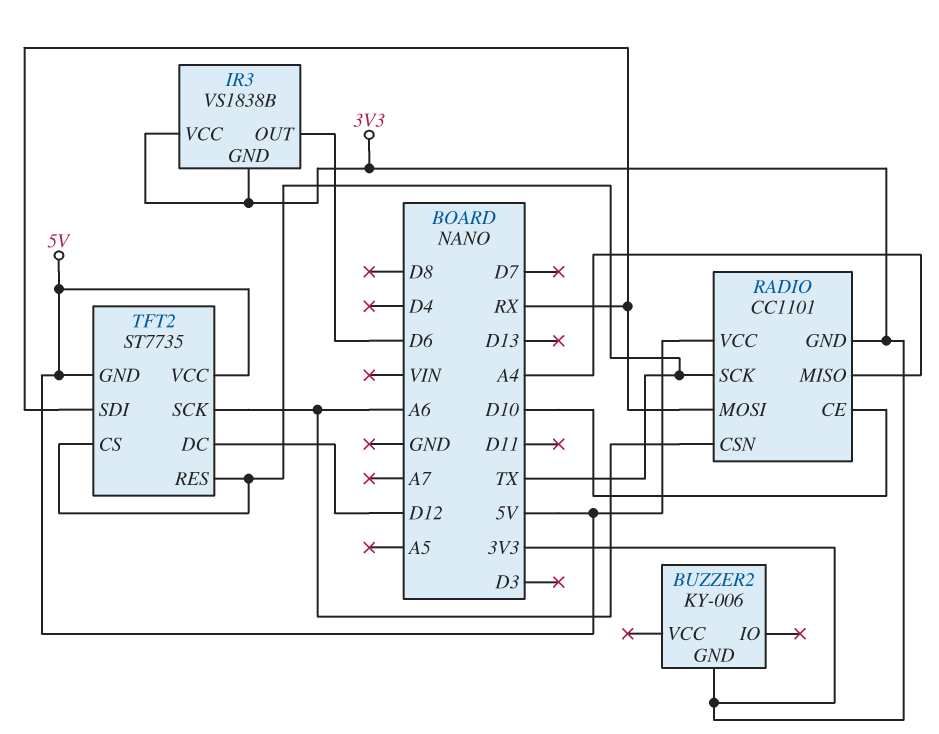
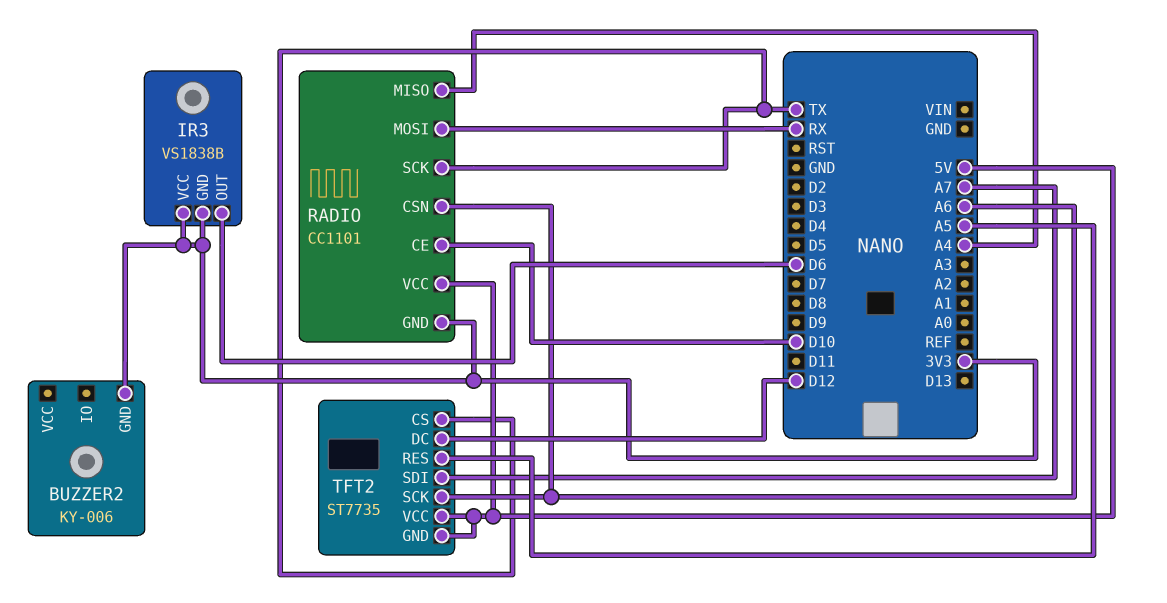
TFT2 pin RES: TX -> A5
TFT2 pin SDI: RX -> A7

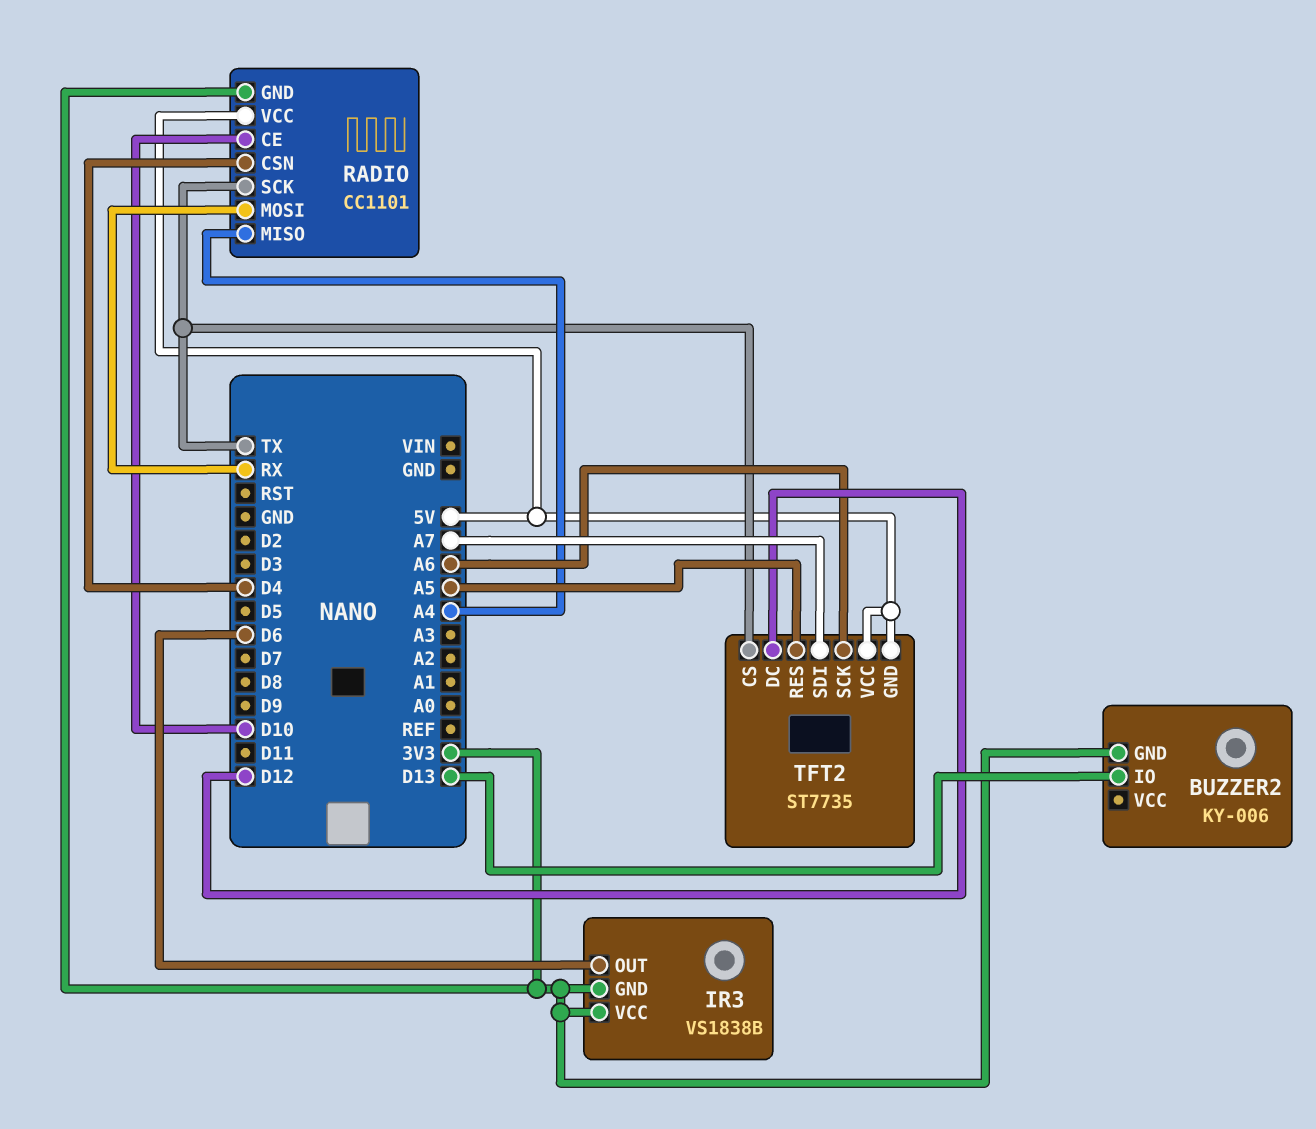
BUZZER2 pin IO: none -> D13
RADIO pin CSN: A6 -> D4

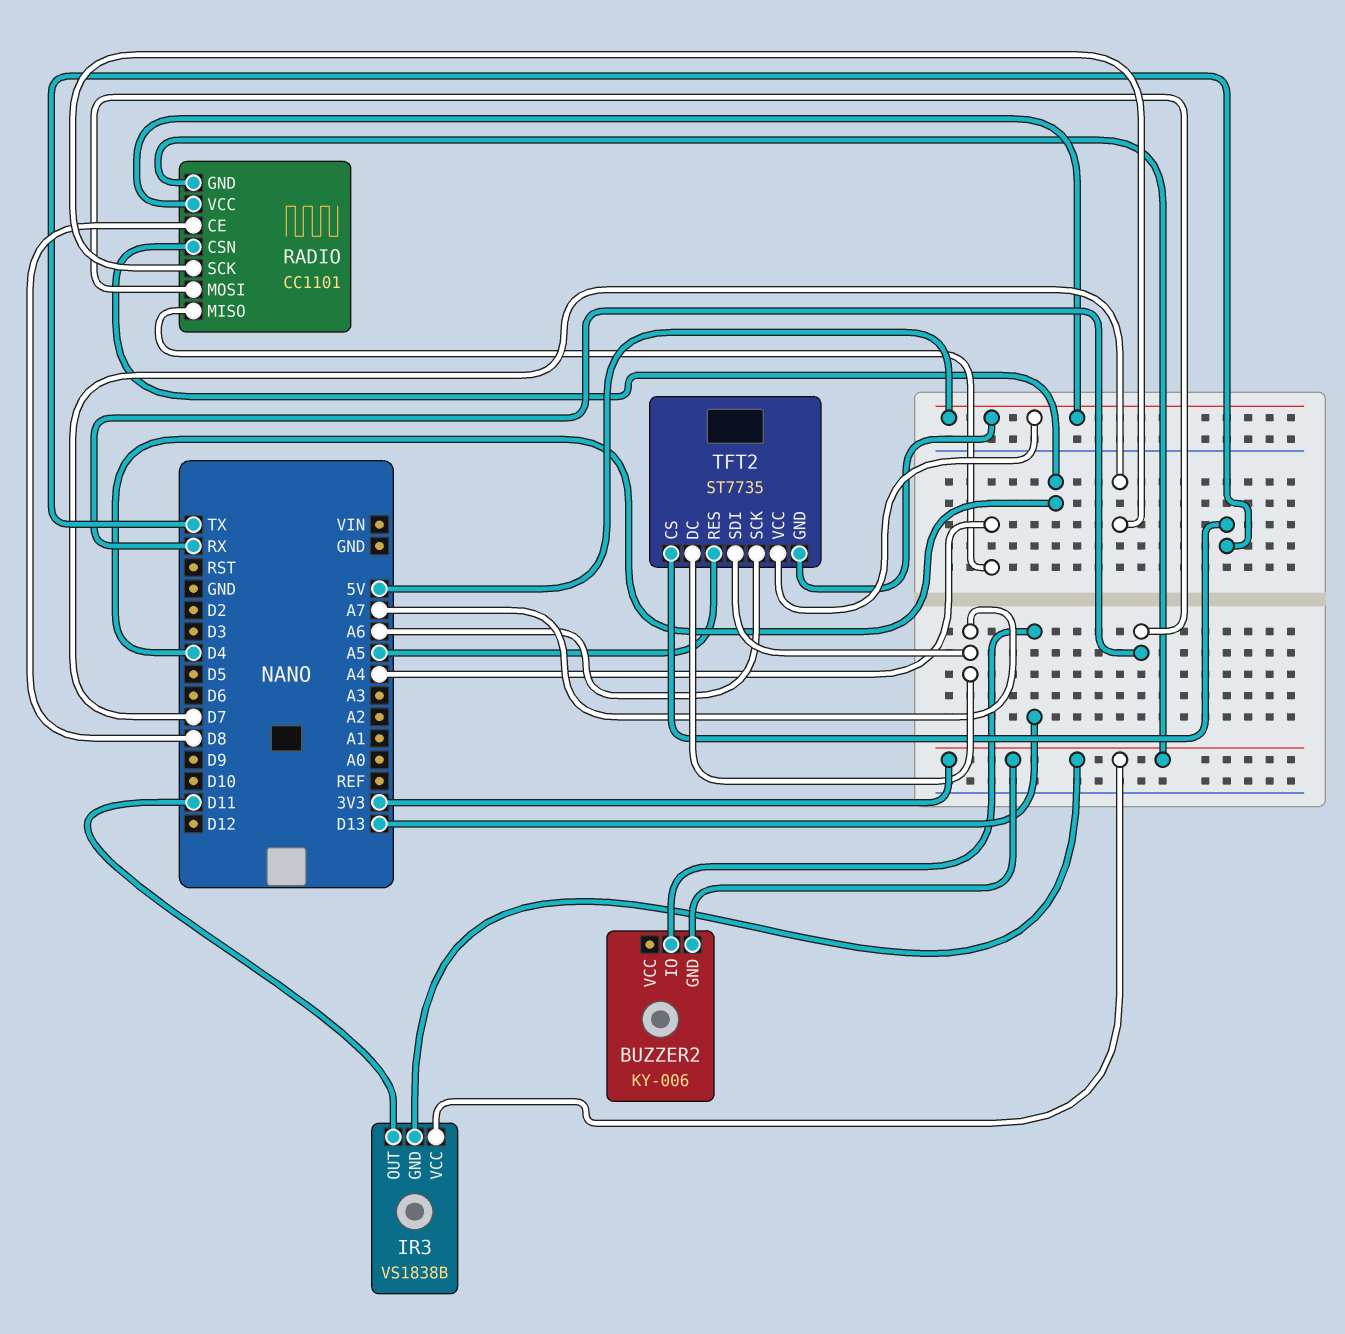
IR3 pin OUT: D6 -> D11
RADIO pin CE: D10 -> D8
RADIO pin SCK: TX -> D7
TFT2 pin DC: D12 -> A7

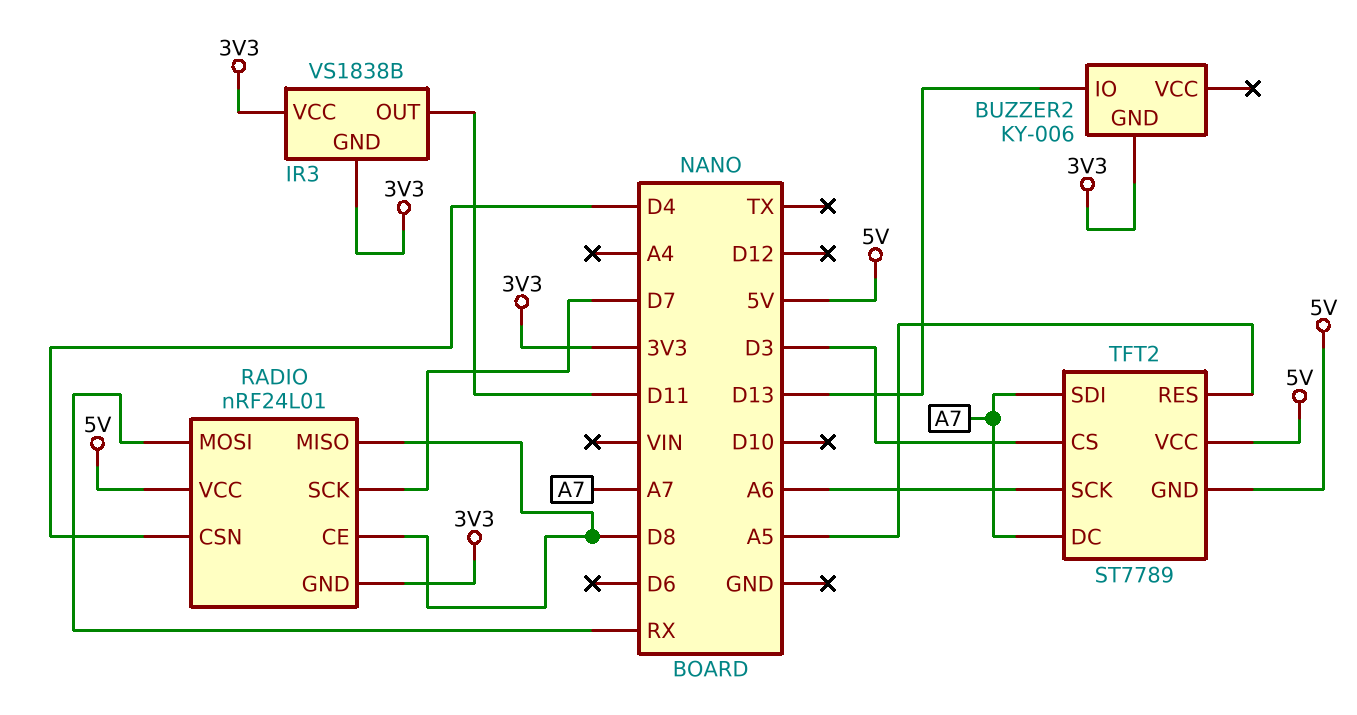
RADIO: CC1101 -> nRF24L01
RADIO pin MISO: A4 -> D8
TFT2: ST7735 -> ST7789
TFT2 pin CS: TX -> D3

